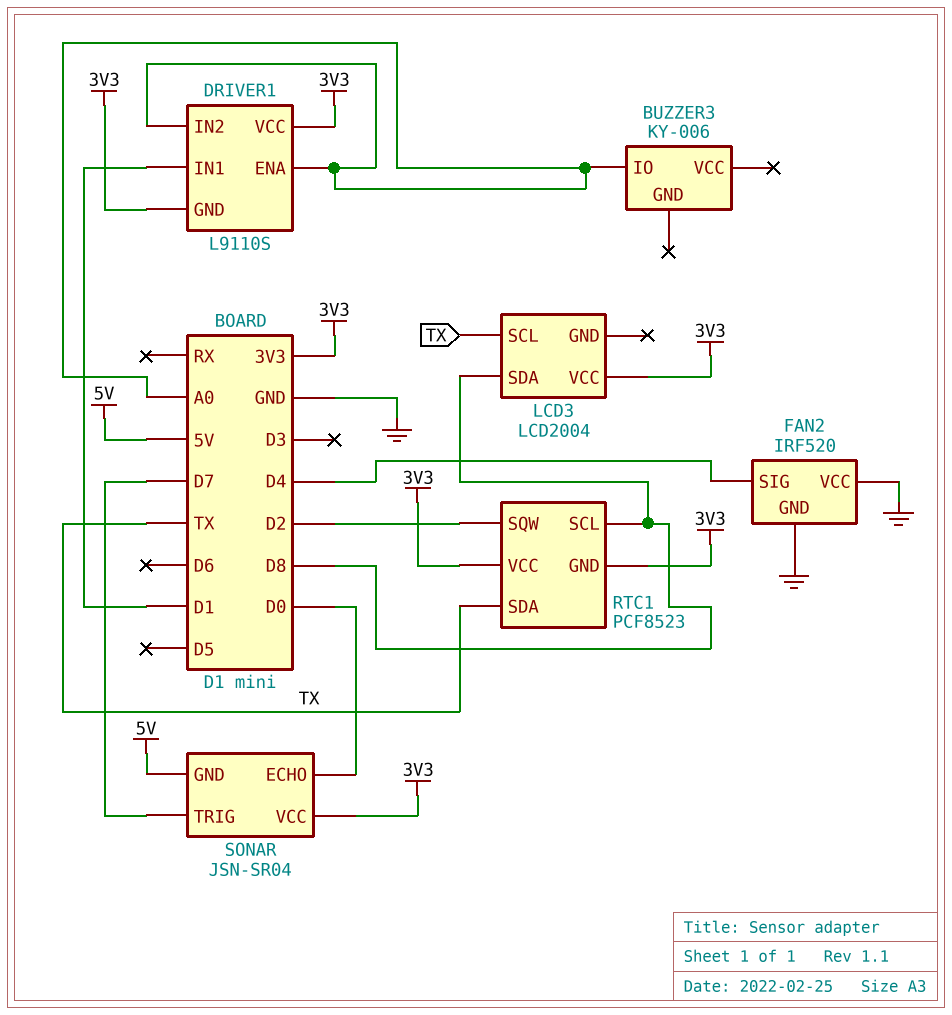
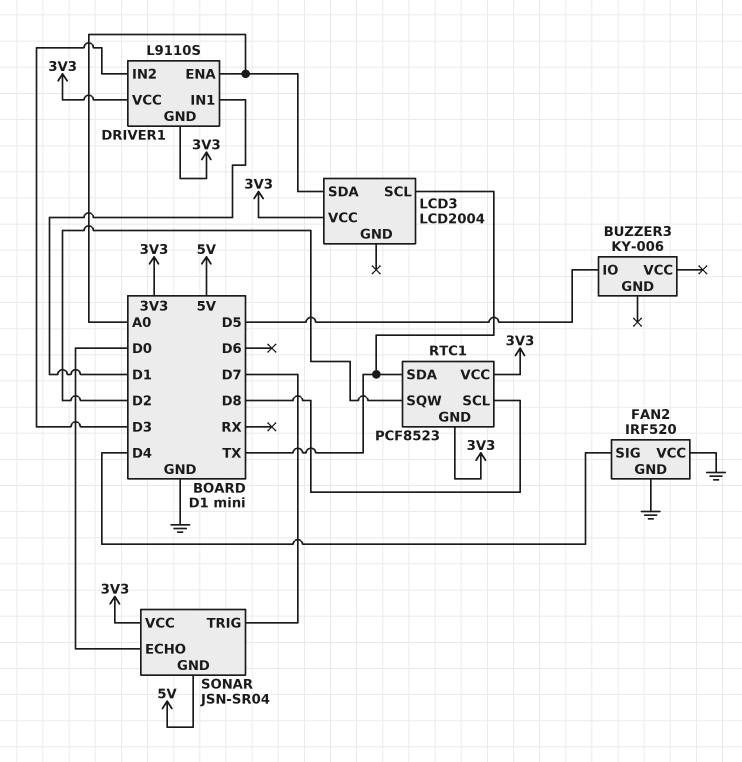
BUZZER3 pin IO: A0 -> D5
DRIVER1 pin IN2: A0 -> D3
LCD3 pin SDA: D8 -> A0

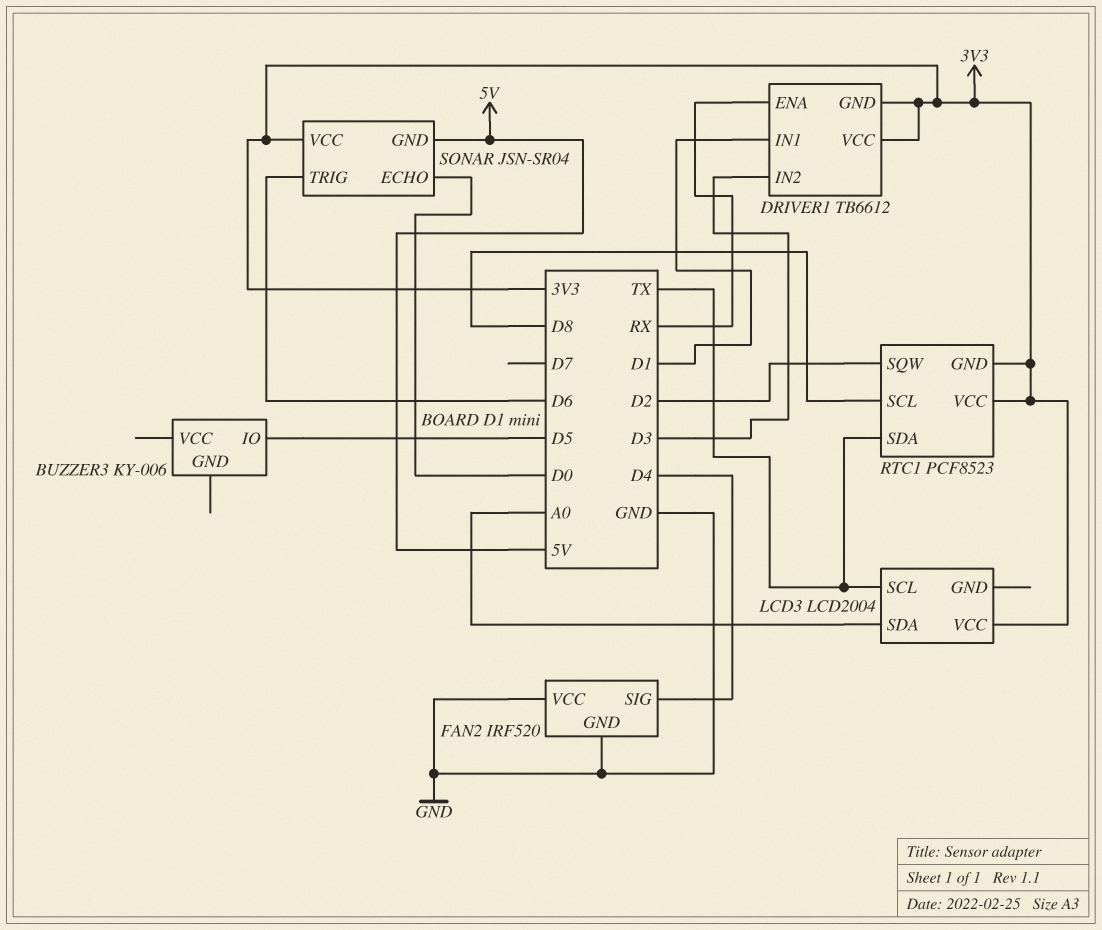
DRIVER1: L9110S -> TB6612
DRIVER1 pin ENA: A0 -> RX
SONAR pin TRIG: D7 -> D6

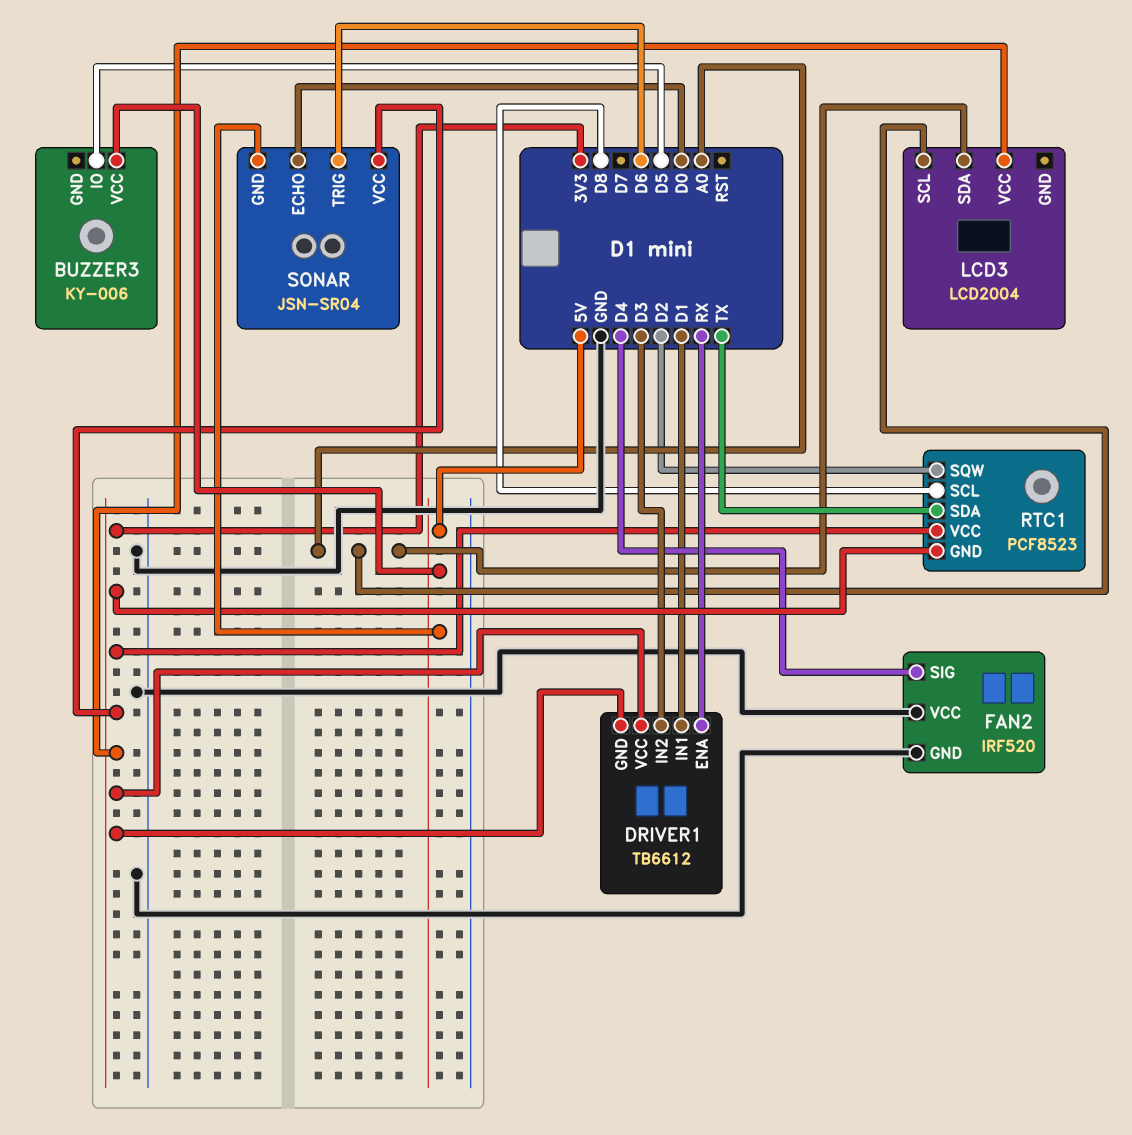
BUZZER3 pin VCC: none -> 5V
LCD3 pin SCL: TX -> A0

